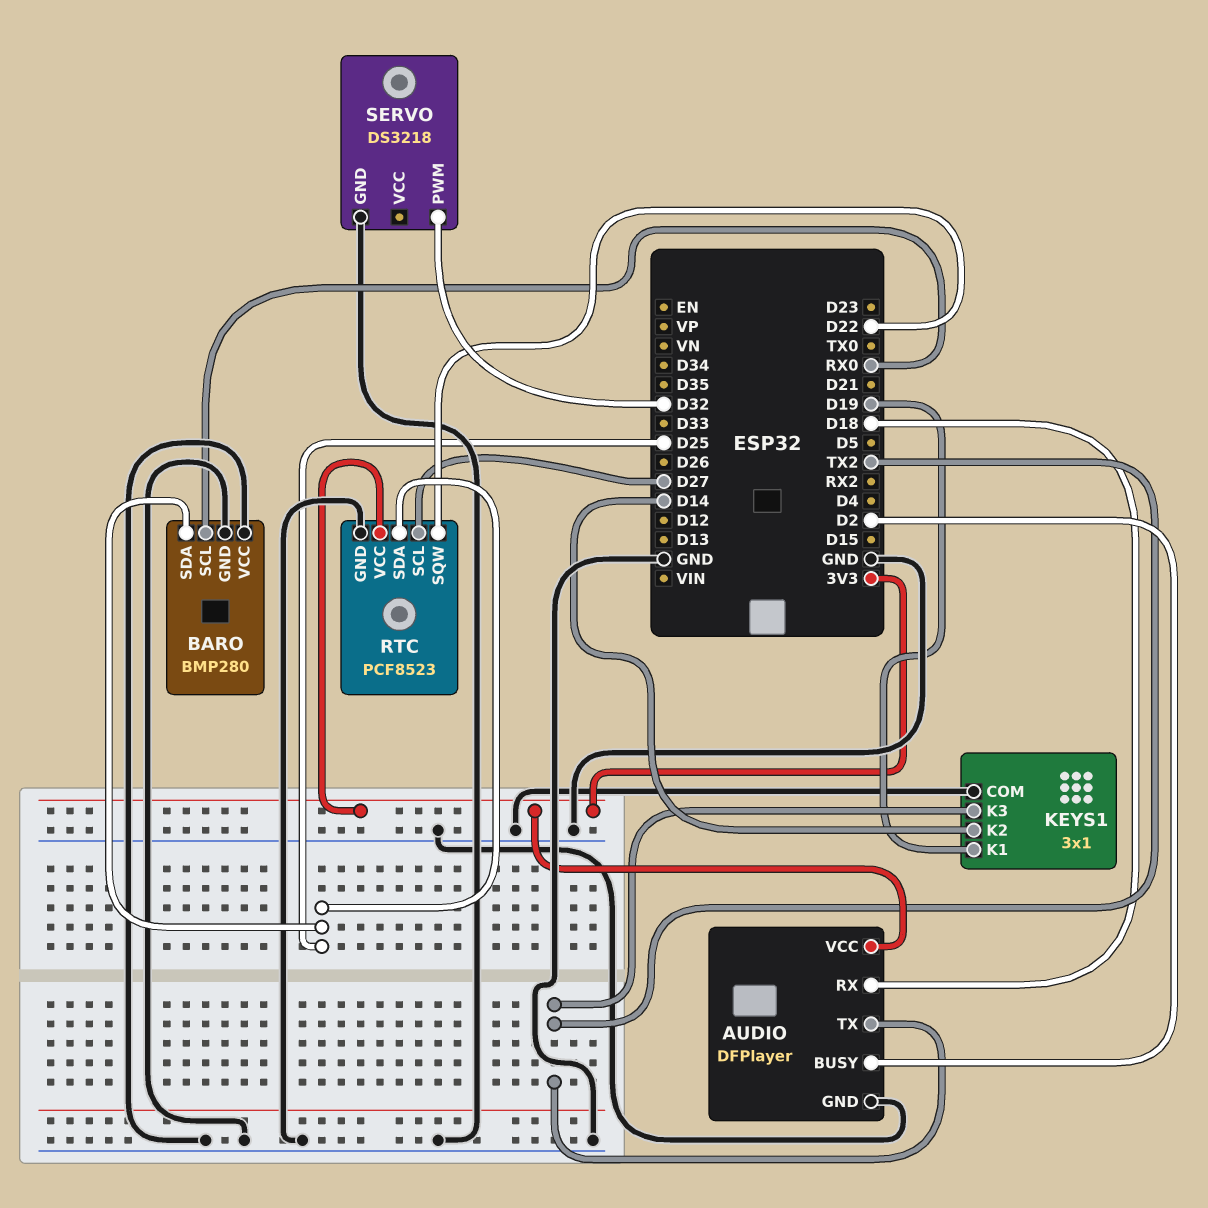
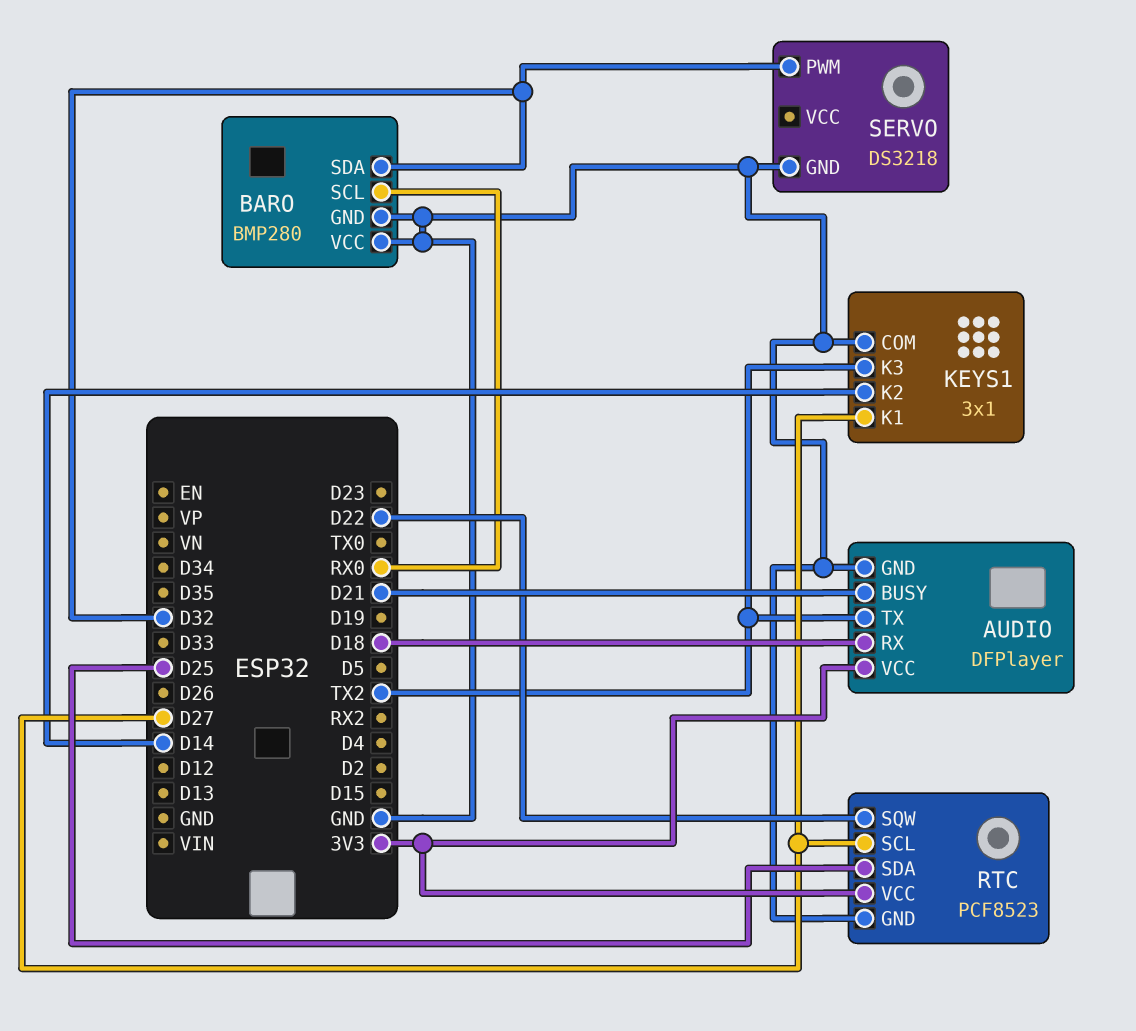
AUDIO pin BUSY: D2 -> D21
BARO pin SDA: D25 -> D32
KEYS1 pin K1: D19 -> D27

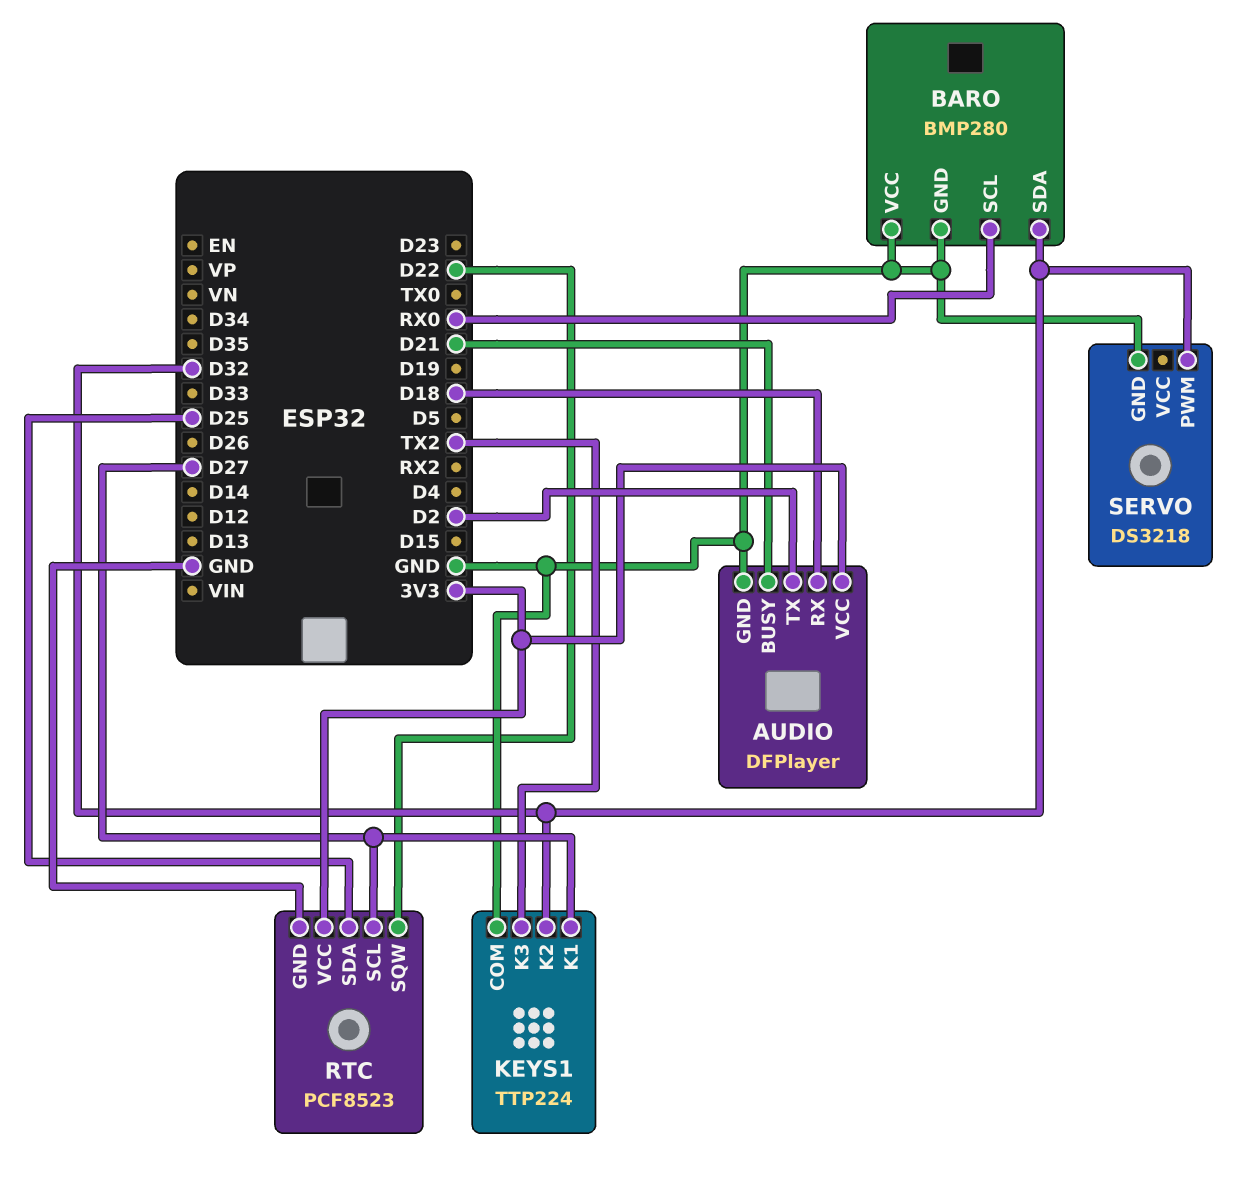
AUDIO pin TX: TX2 -> D2
KEYS1: 3x1 -> TTP224
KEYS1 pin K2: D14 -> D32

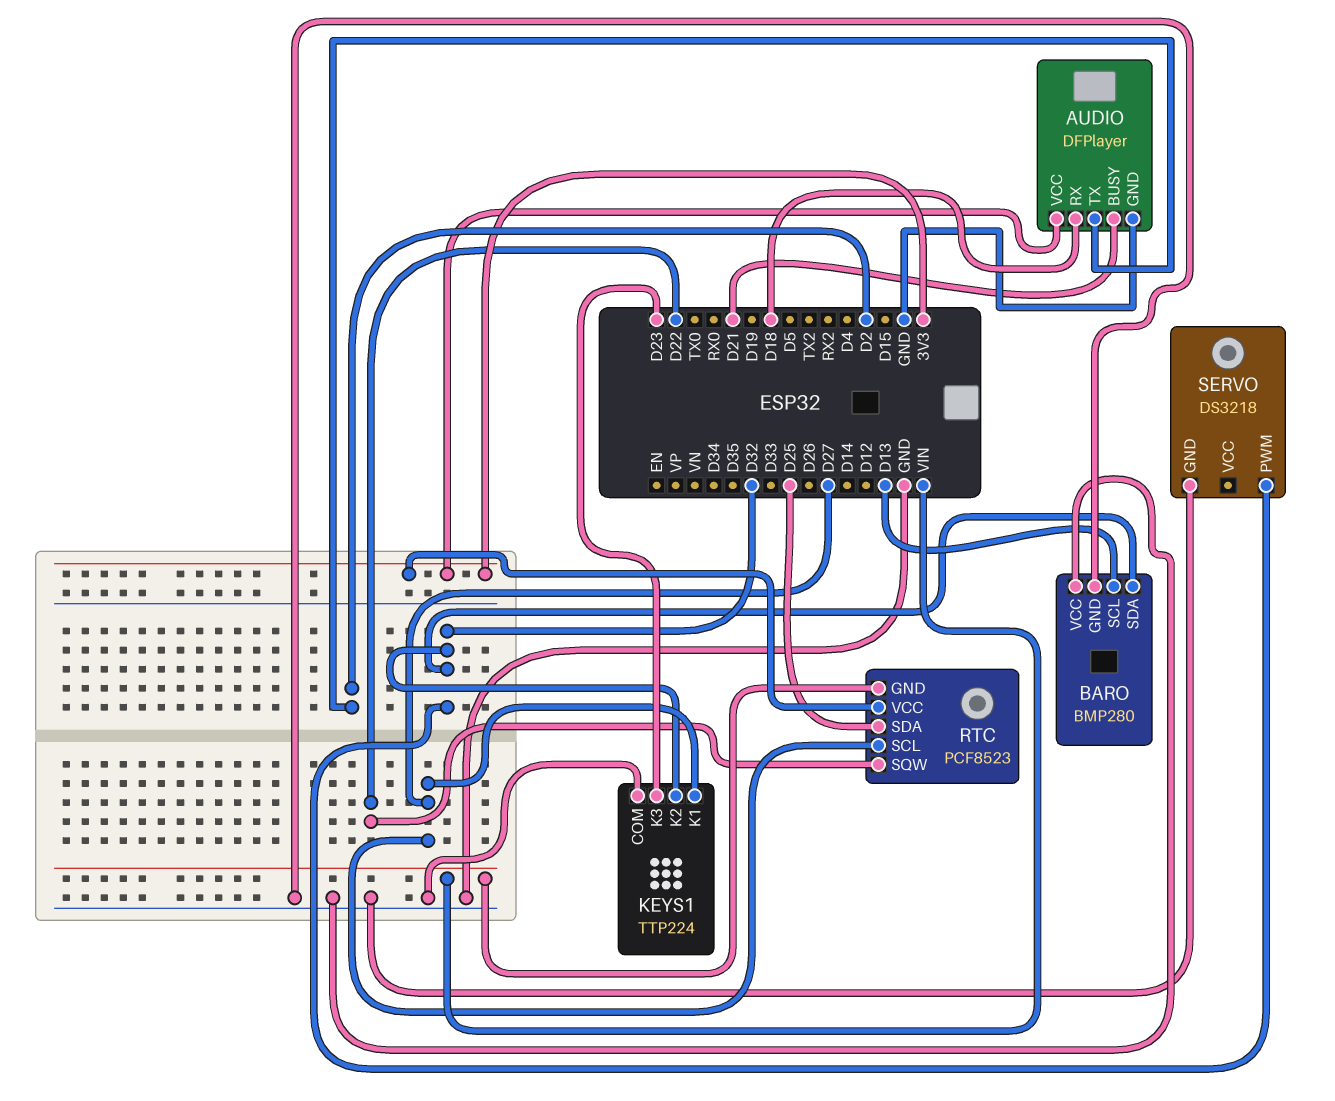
BARO pin SCL: RX0 -> D13
KEYS1 pin K3: TX2 -> D23
RTC pin GND: GND -> VIN

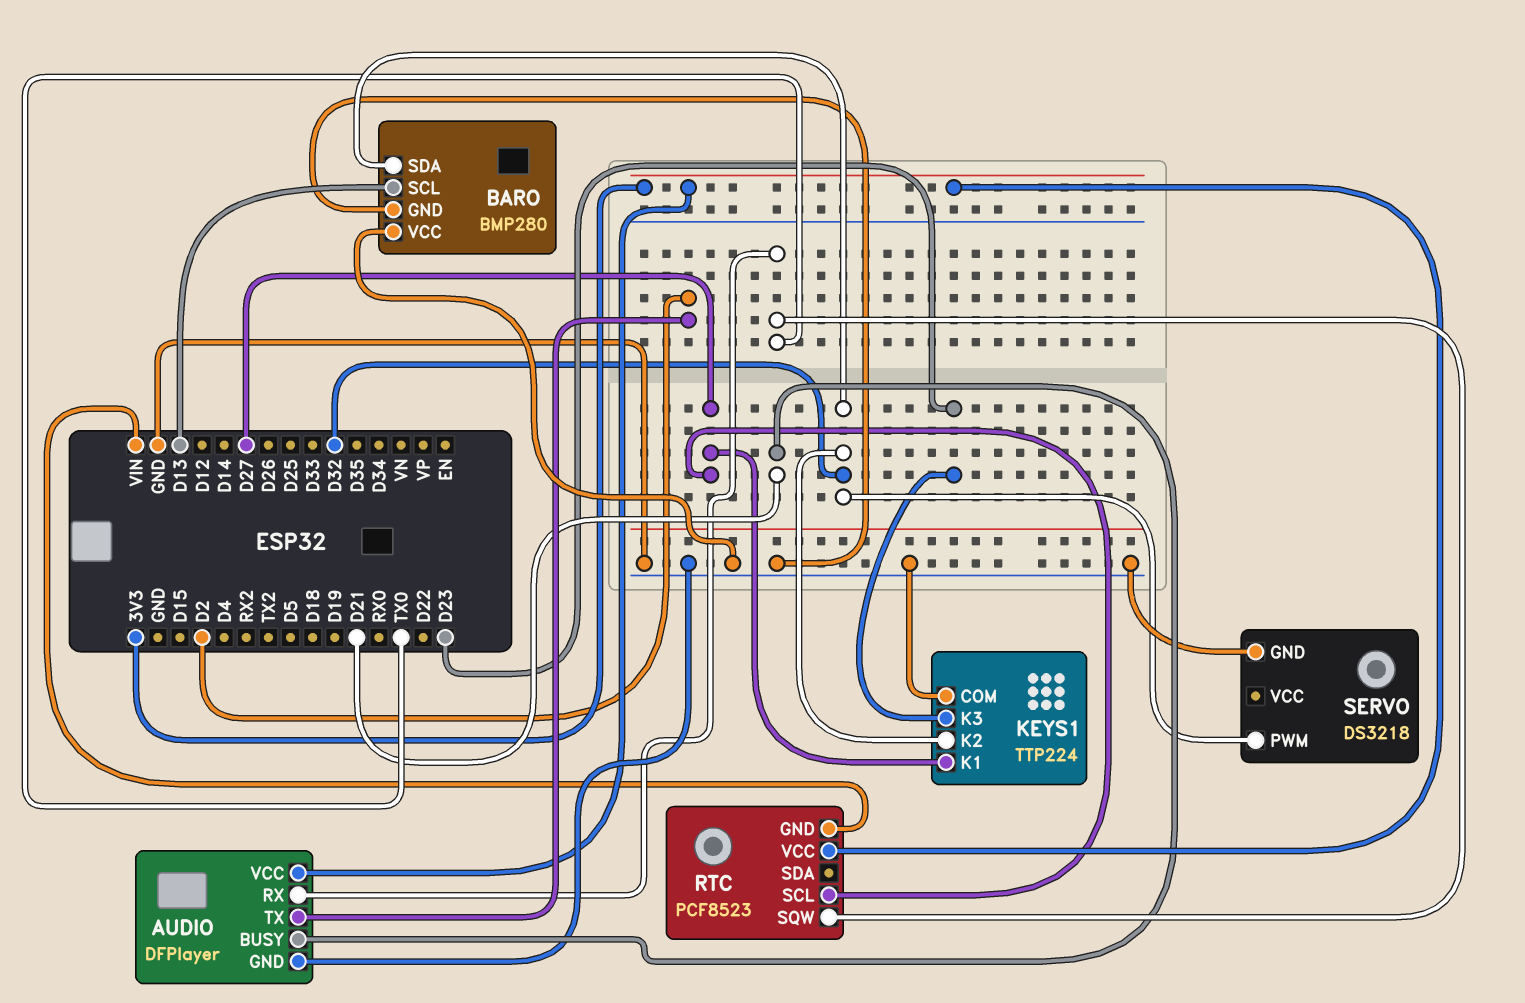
AUDIO pin RX: D18 -> TX0
RTC pin SDA: D25 -> none
RTC pin SQW: D22 -> TX0

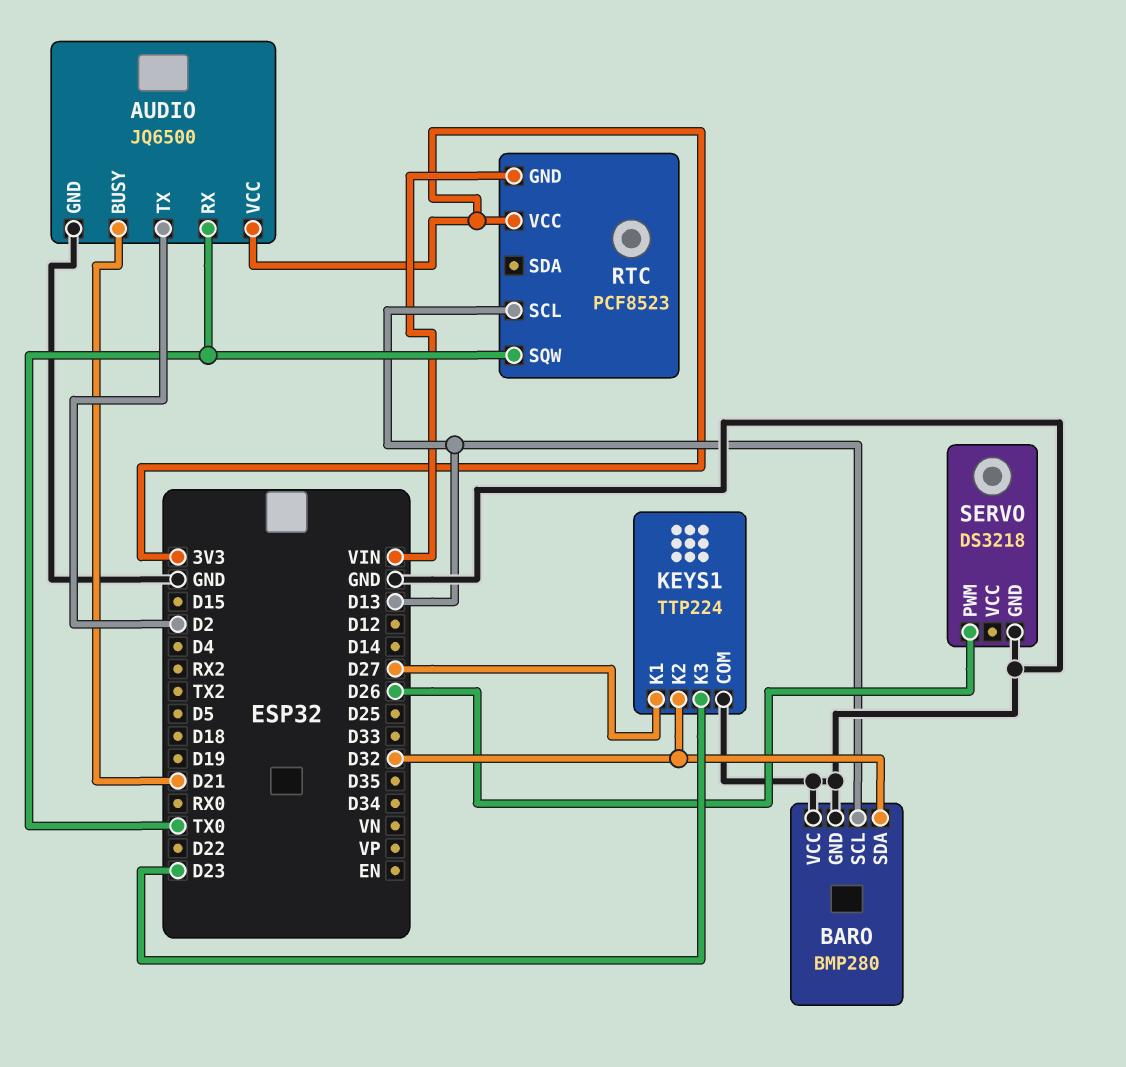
AUDIO: DFPlayer -> JQ6500
RTC pin SCL: D27 -> D13
SERVO pin PWM: D32 -> D26

